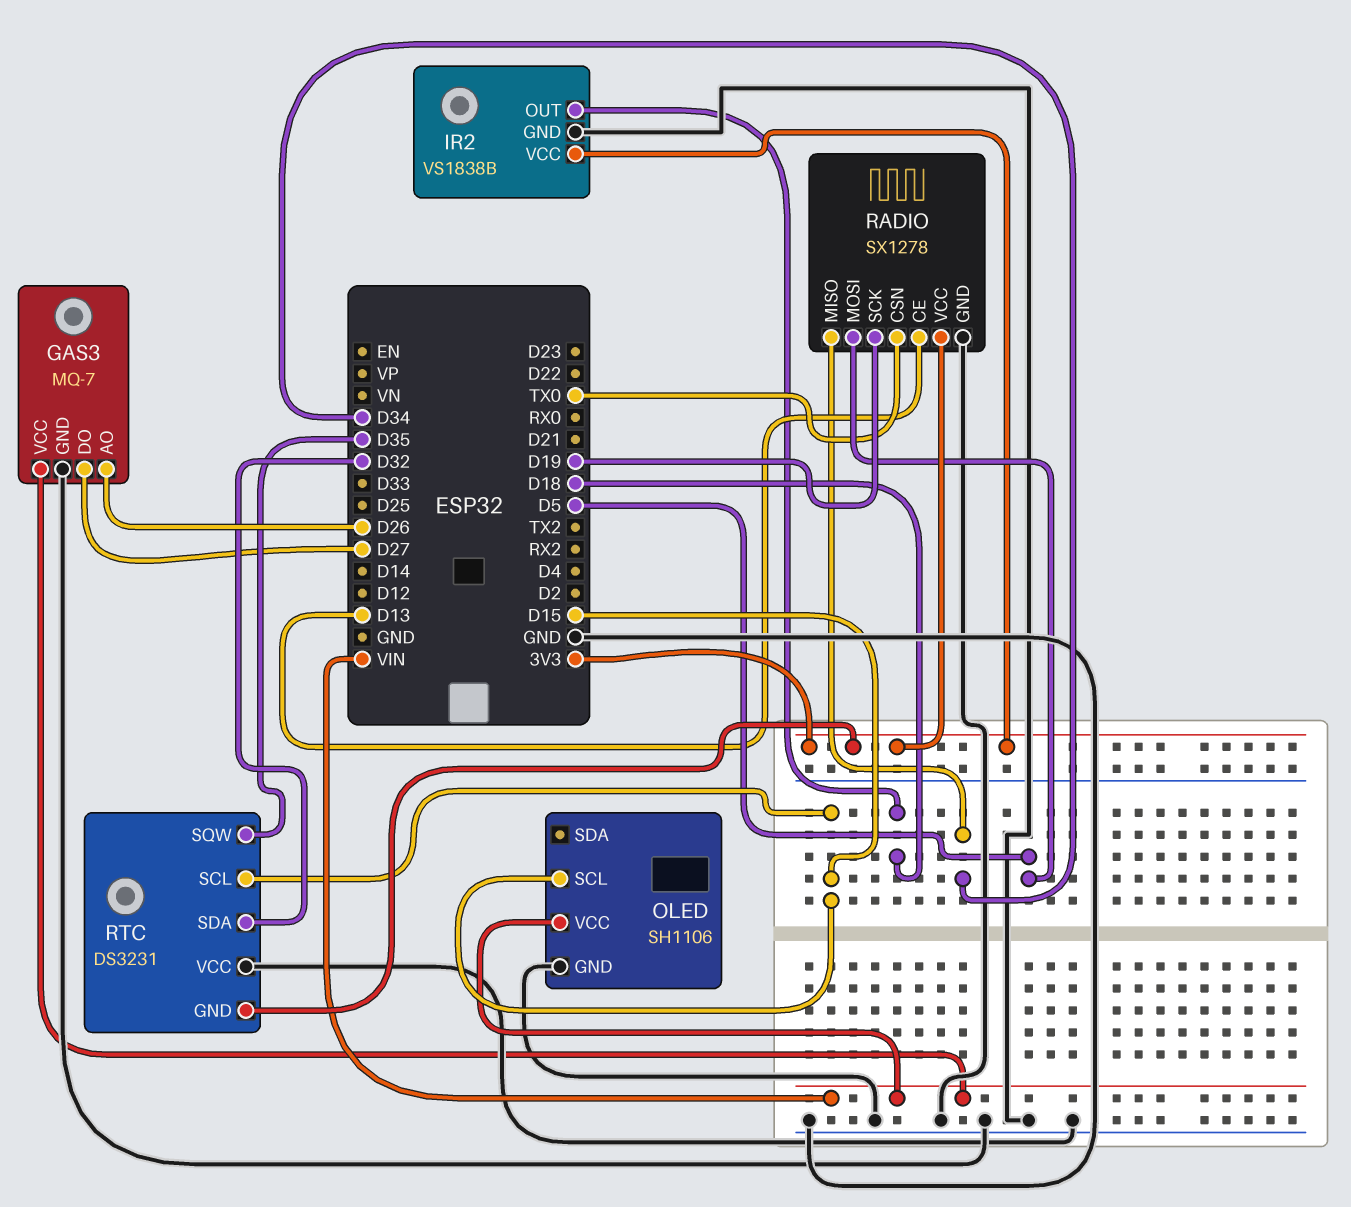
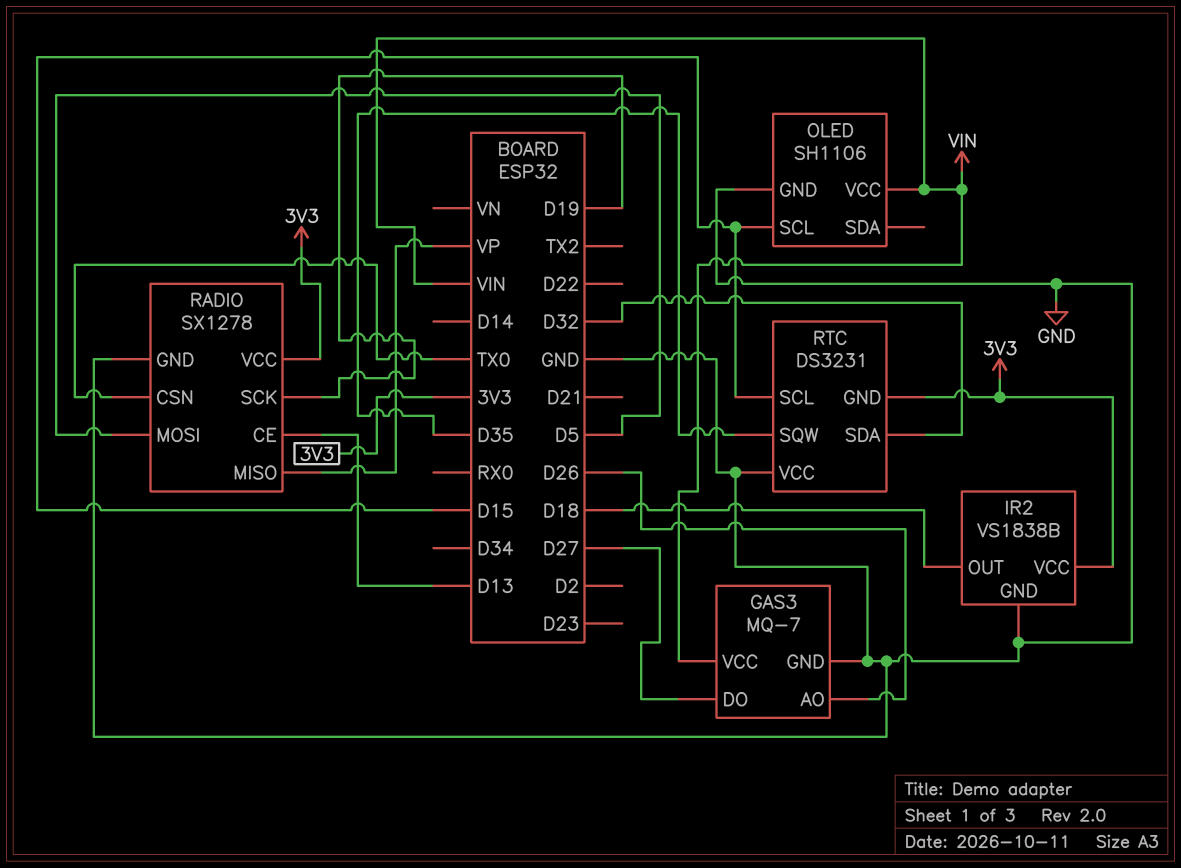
RADIO pin MISO: D34 -> VP

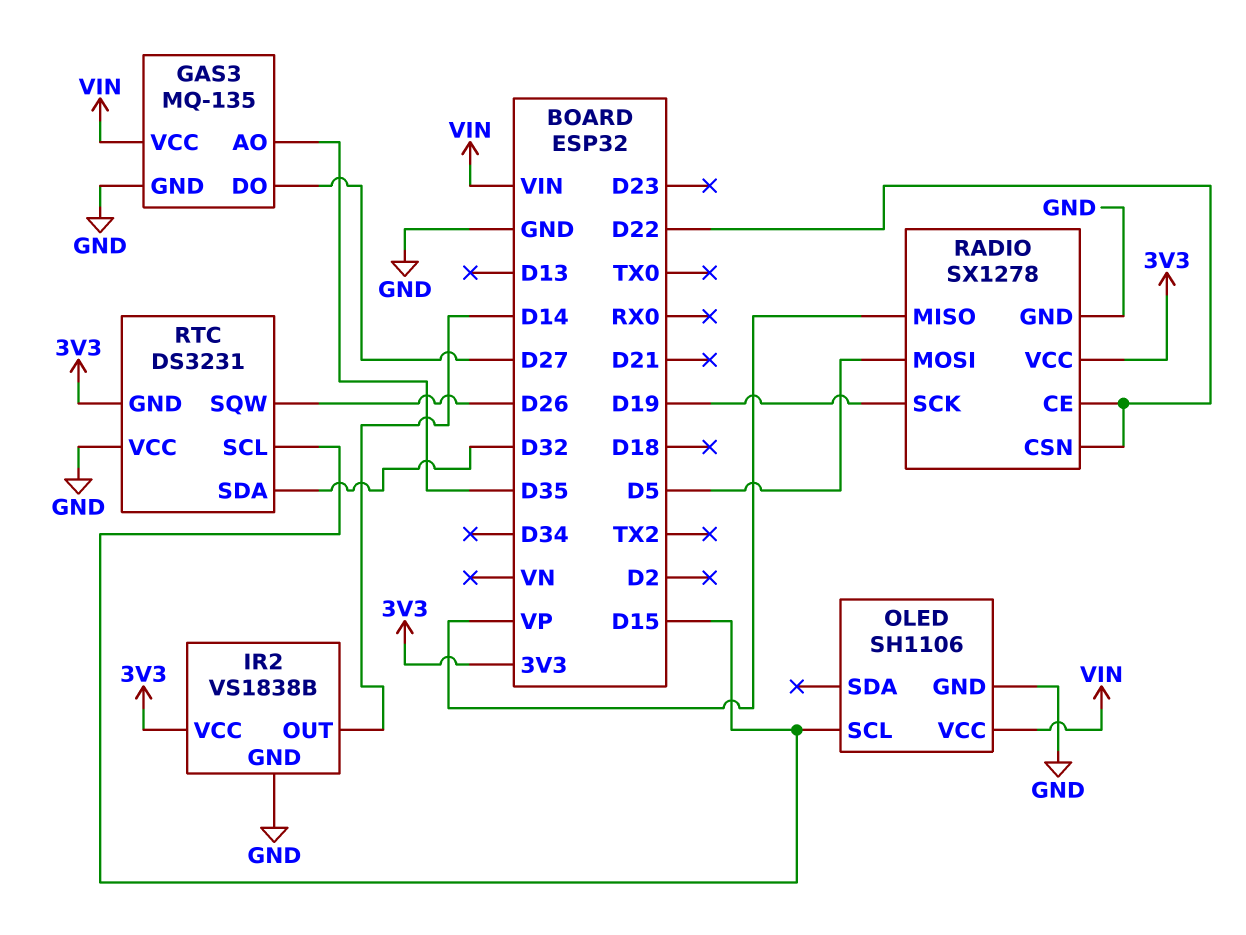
GAS3: MQ-7 -> MQ-135
GAS3 pin AO: D26 -> D35
IR2 pin OUT: D18 -> D14
RADIO pin CE: D13 -> D22
RADIO pin CSN: TX0 -> D22
RTC pin SQW: D35 -> D26

